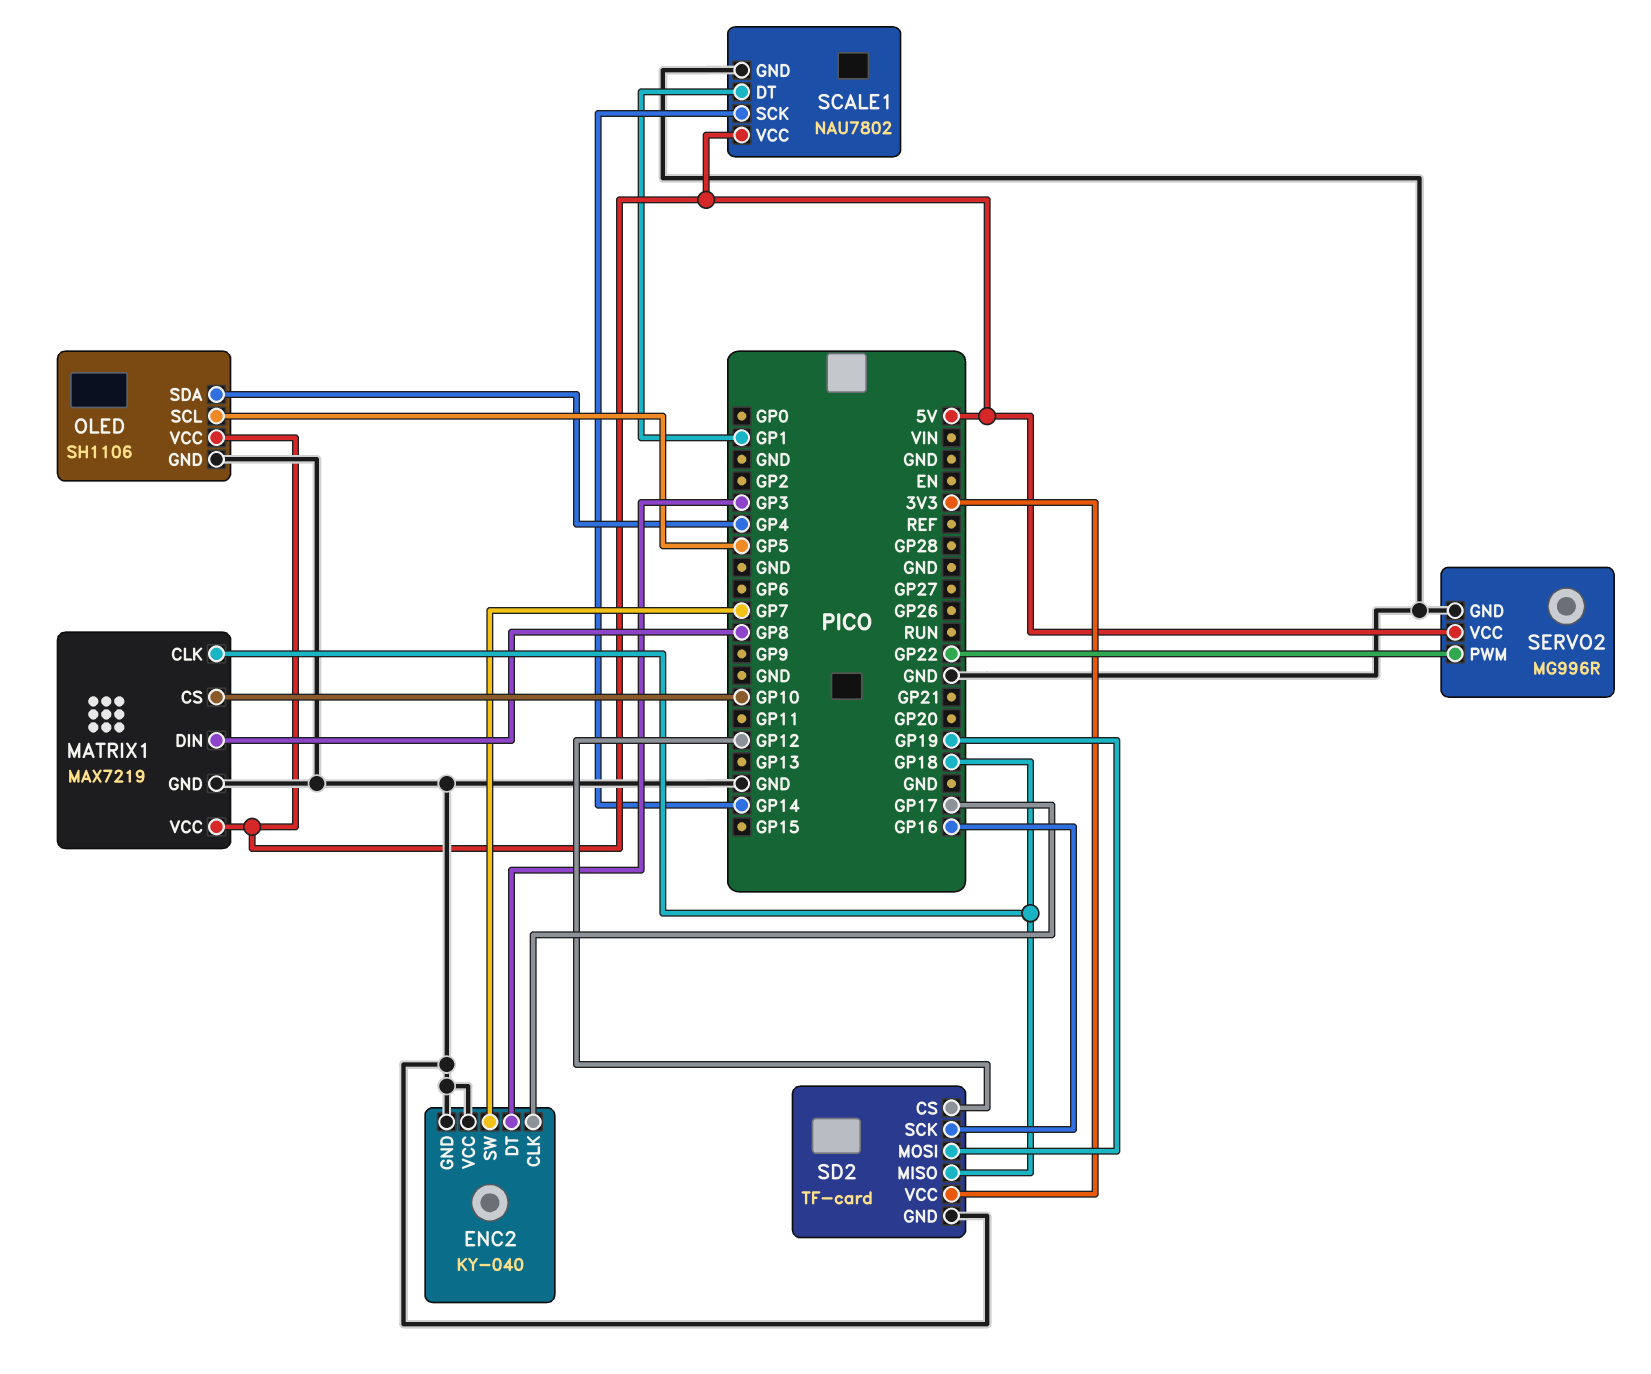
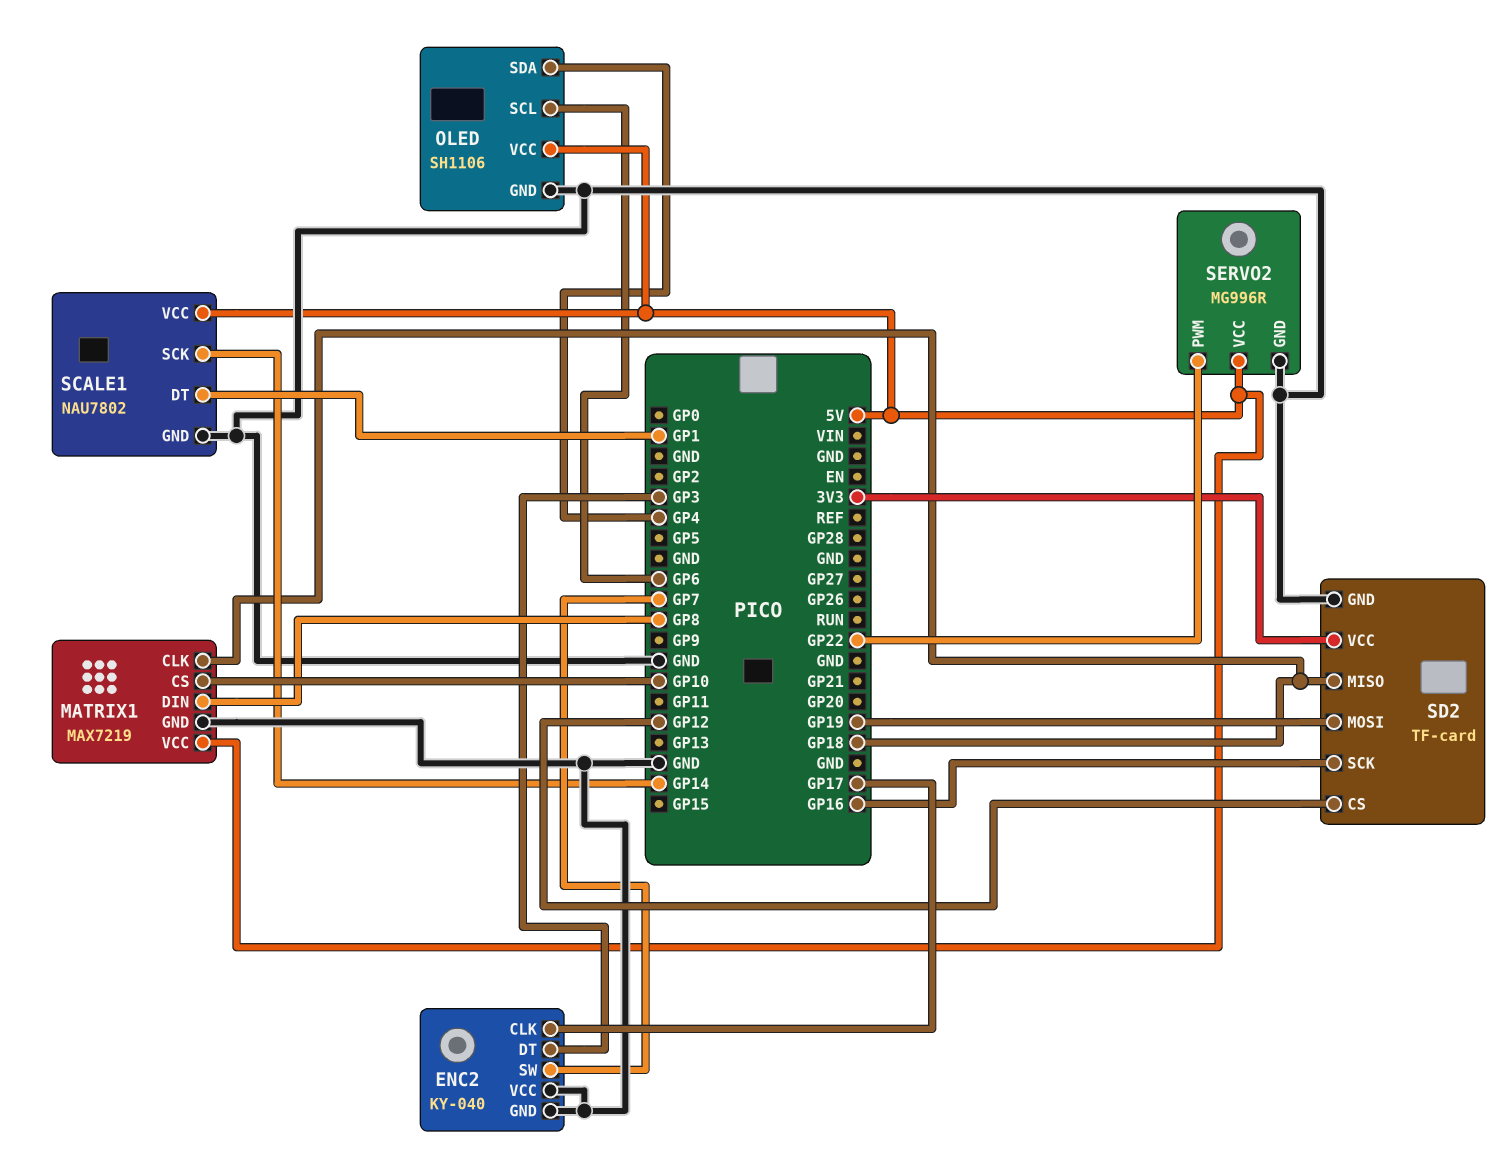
OLED pin SCL: GP5 -> GP6

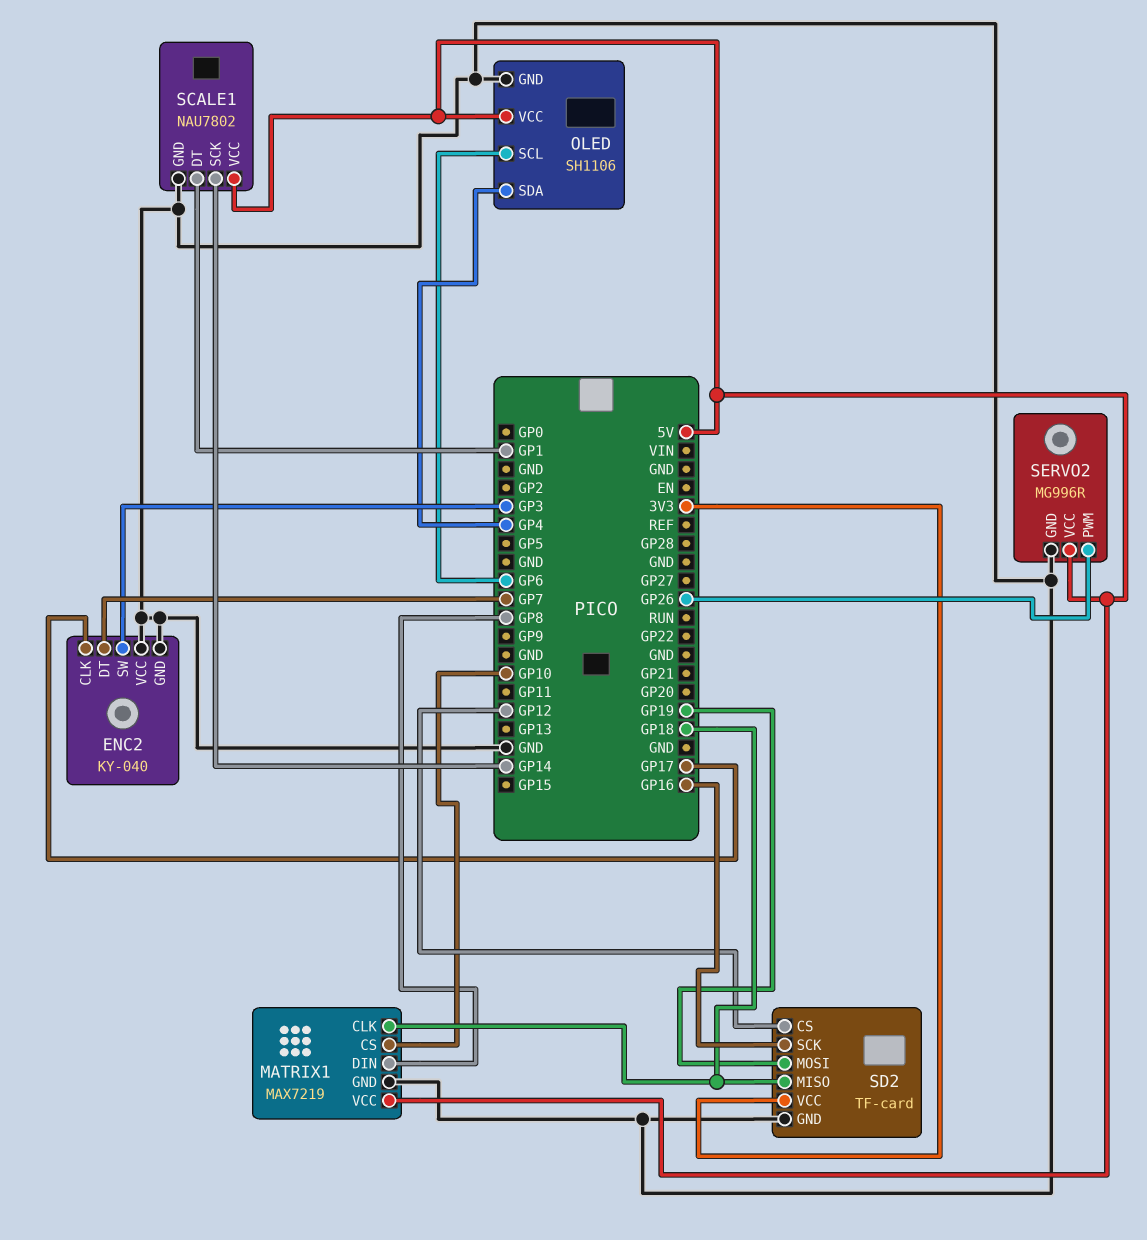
ENC2 pin DT: GP3 -> GP7
ENC2 pin SW: GP7 -> GP3
SERVO2 pin PWM: GP22 -> GP26

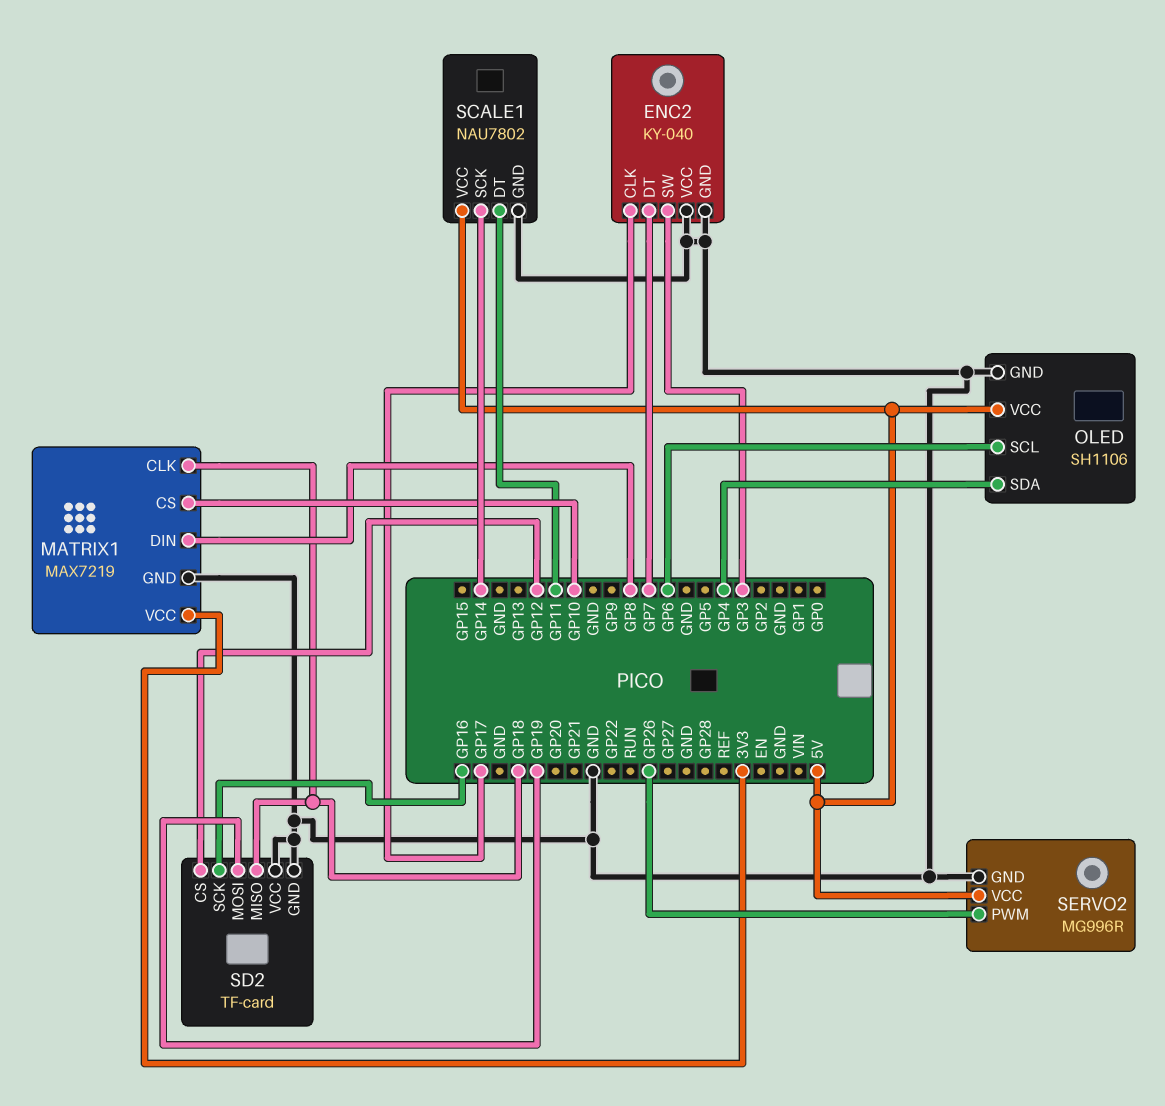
MATRIX1 pin VCC: 5V -> 3V3
SCALE1 pin DT: GP1 -> GP11
SD2 pin VCC: 3V3 -> GND

